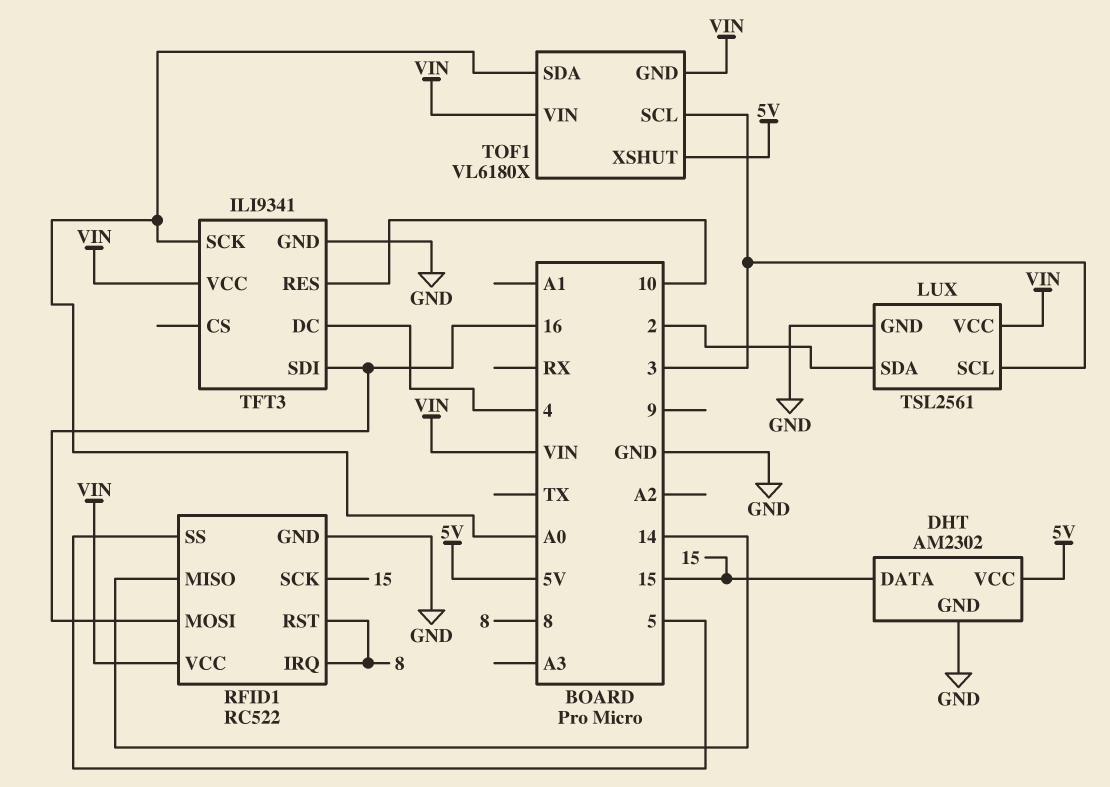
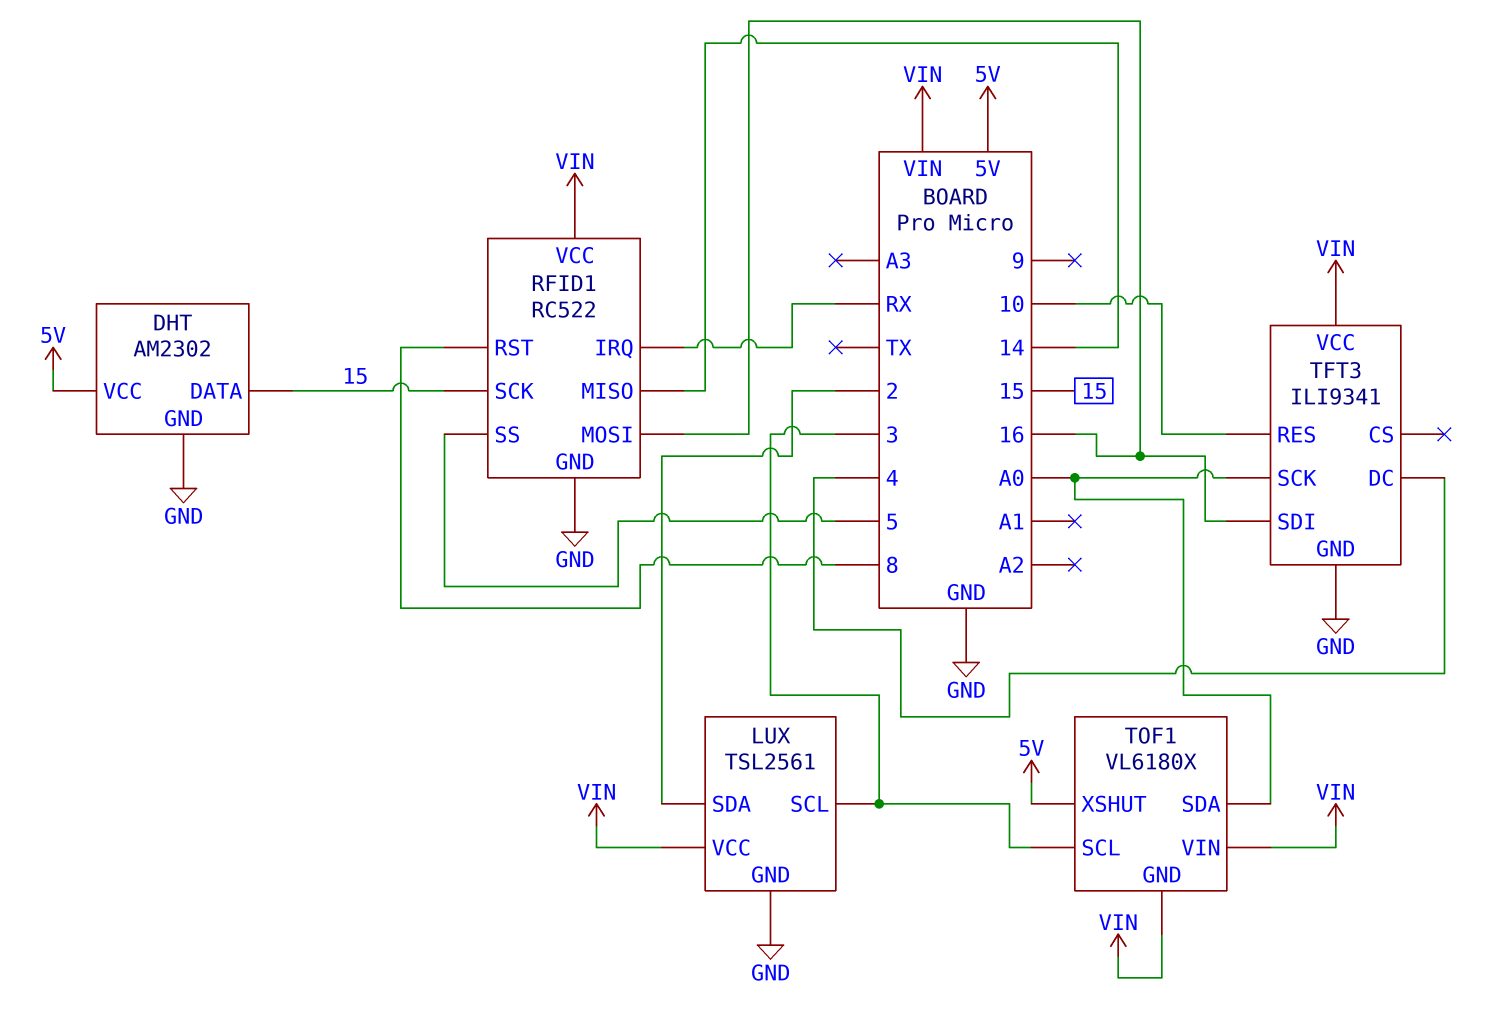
RFID1 pin IRQ: 8 -> RX

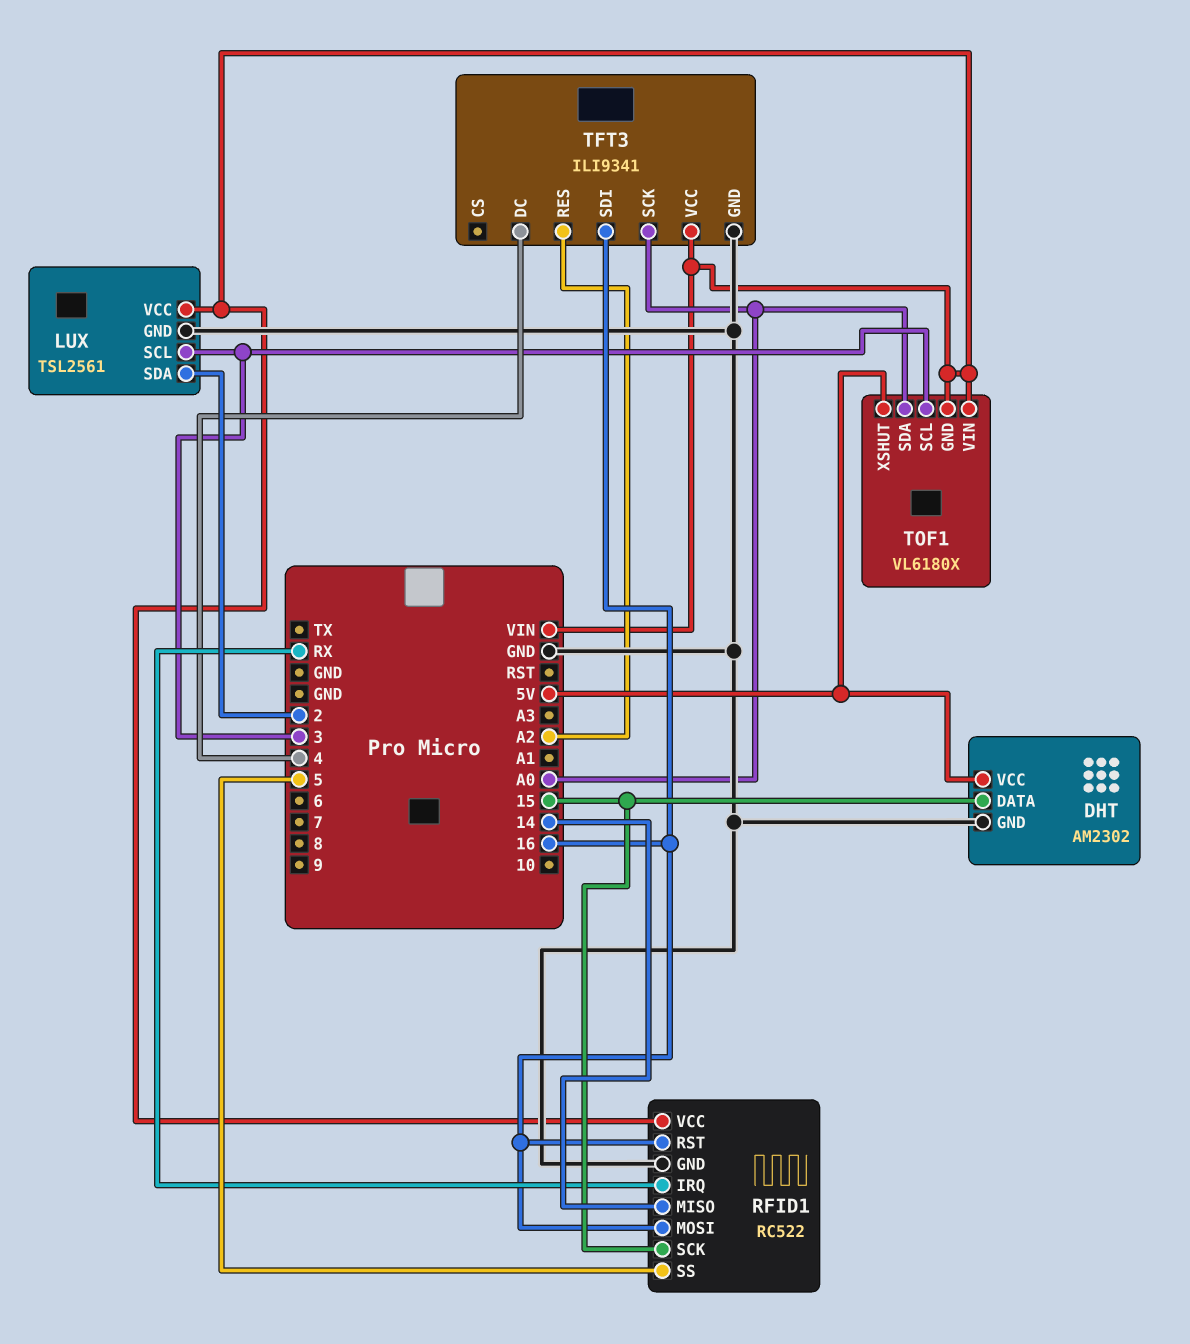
RFID1 pin RST: 8 -> 16
TFT3 pin RES: 10 -> A2

